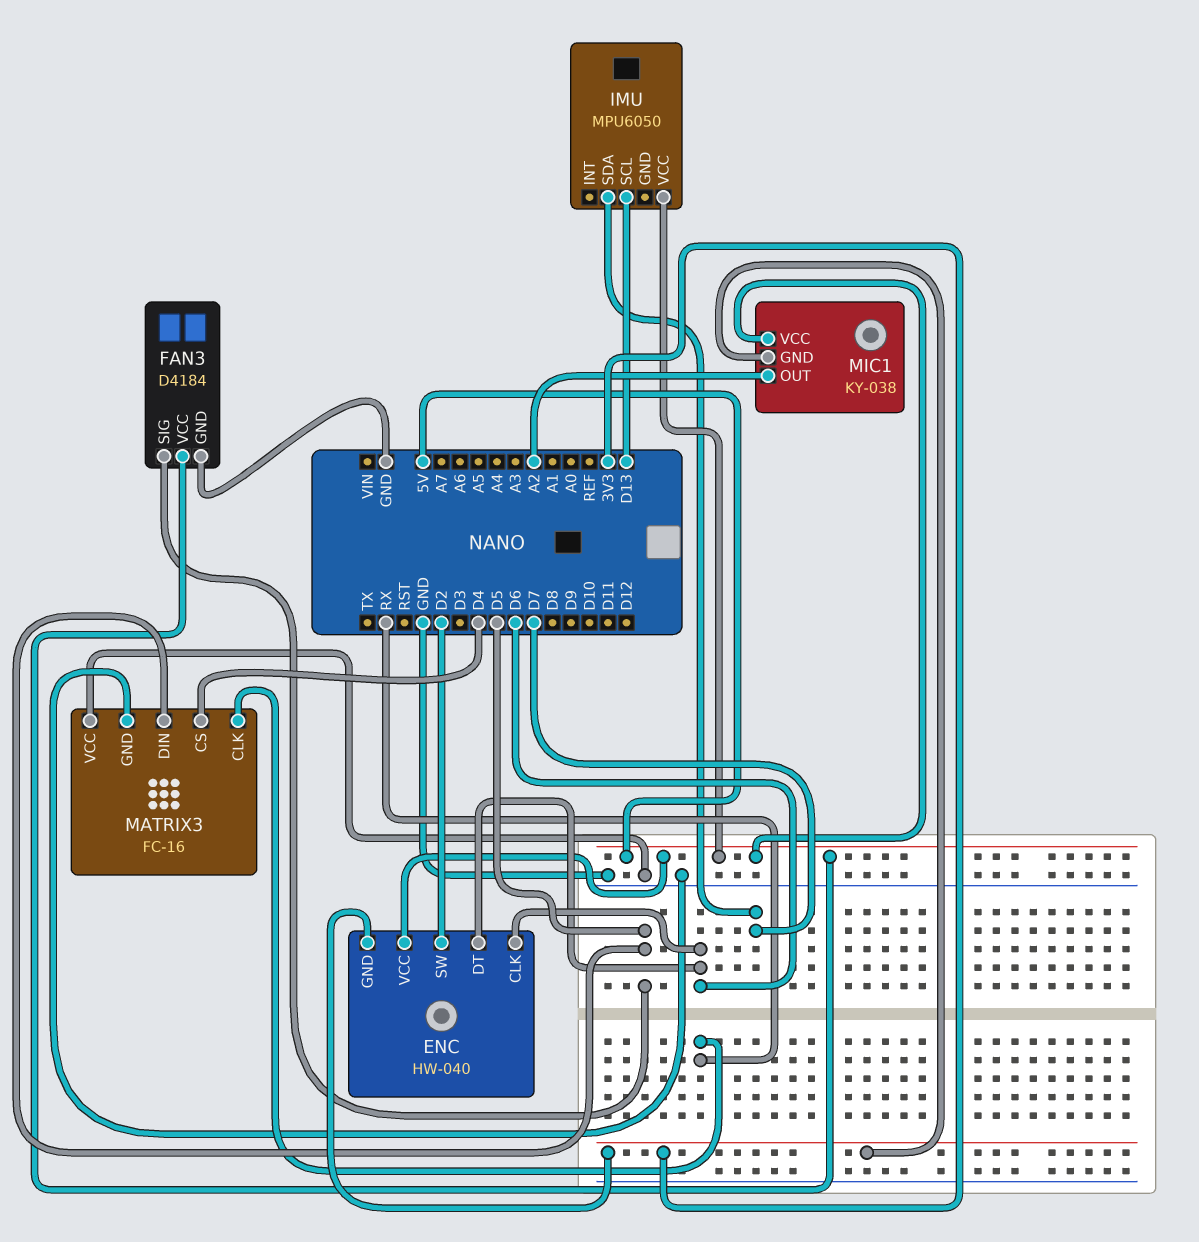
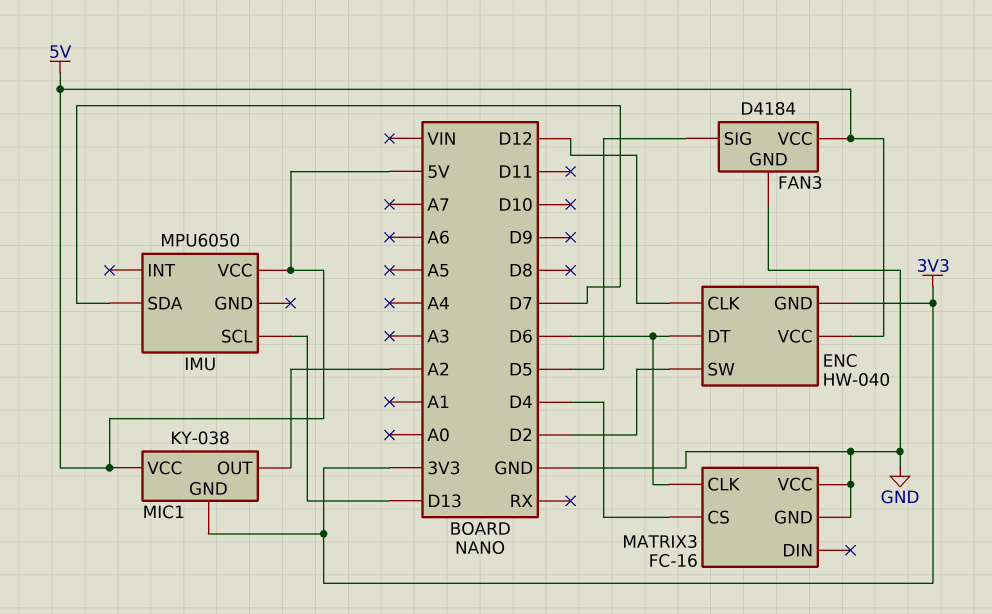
ENC pin CLK: D6 -> D12
MATRIX3 pin CLK: RX -> D6
MATRIX3 pin DIN: D5 -> none

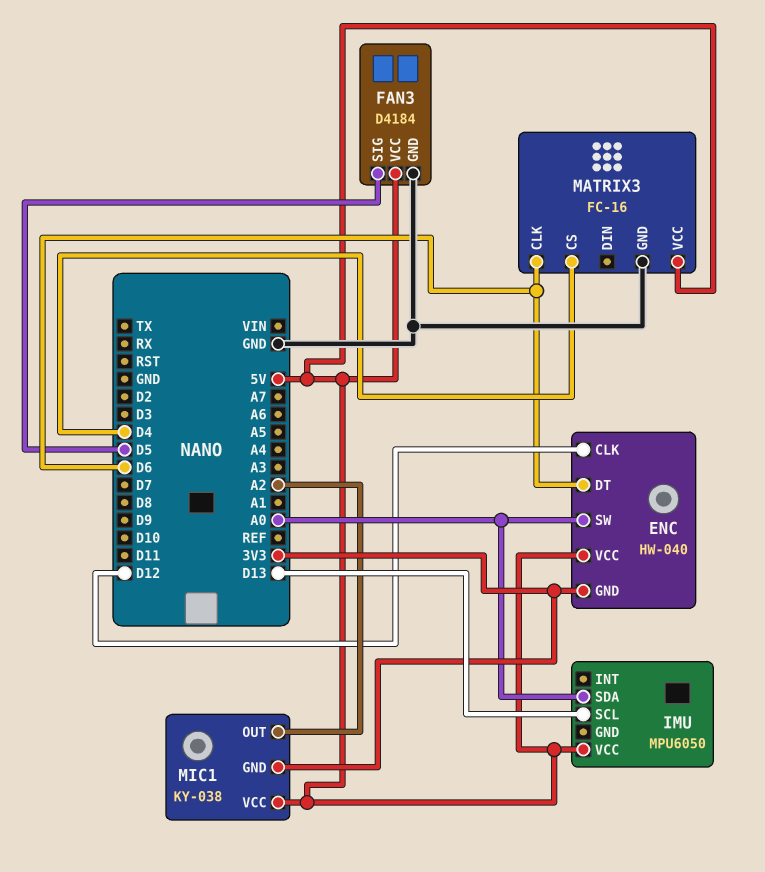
ENC pin SW: D2 -> A0
IMU pin SDA: D7 -> A0
MATRIX3 pin VCC: GND -> 5V

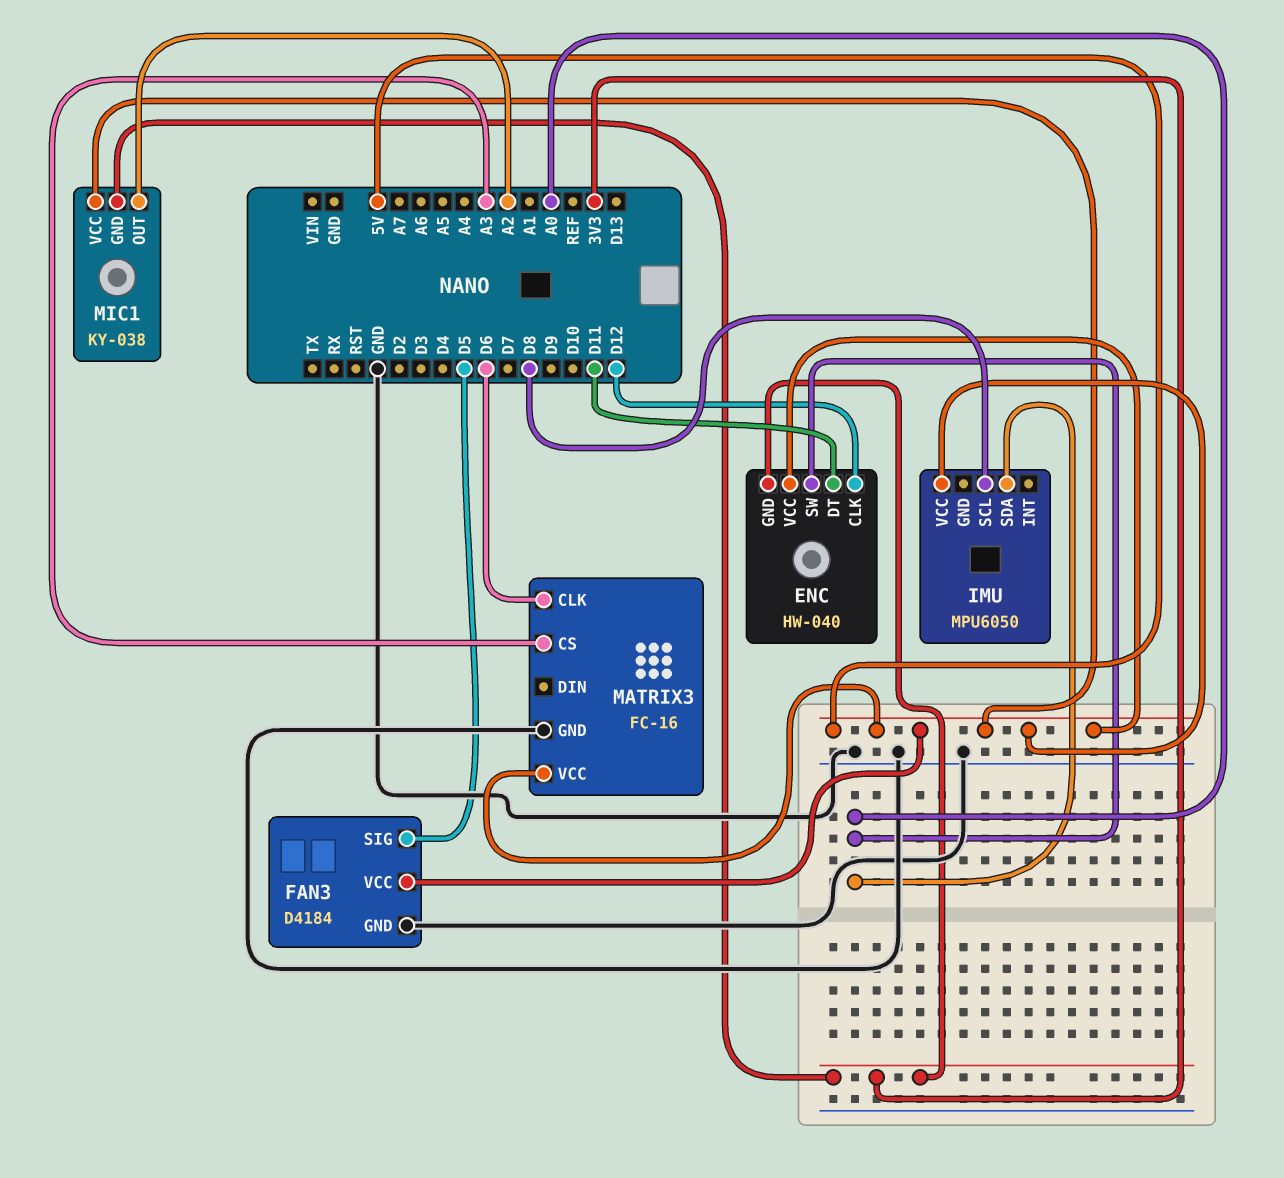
ENC pin DT: D6 -> D11
IMU pin SCL: D13 -> D8
MATRIX3 pin CS: D4 -> A3

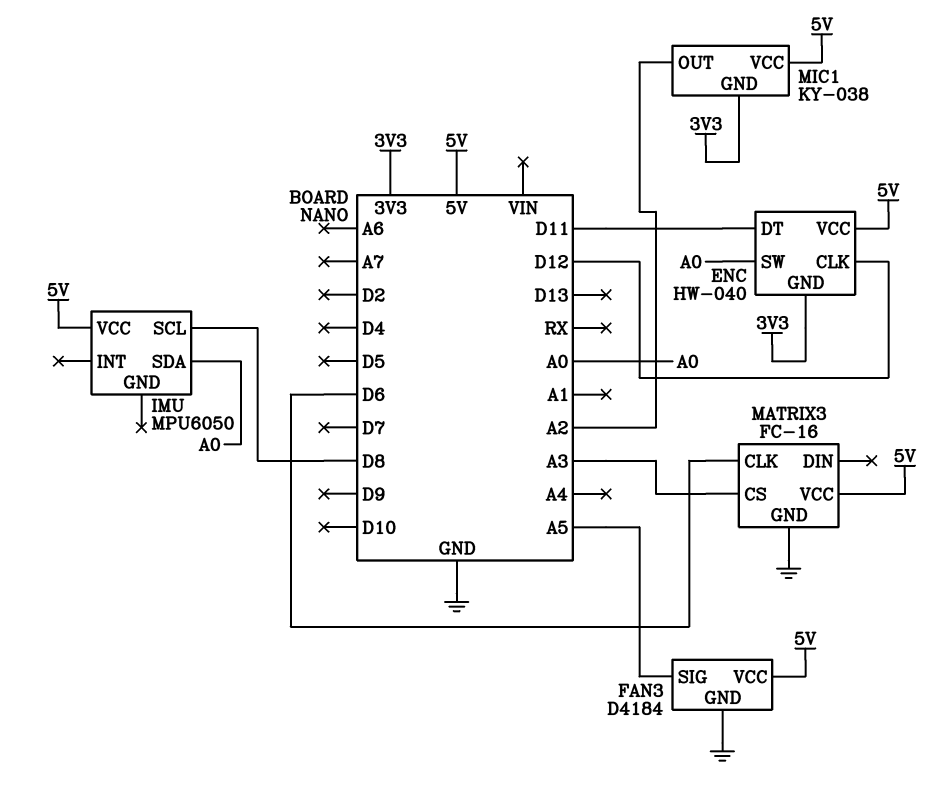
FAN3 pin SIG: D5 -> A5

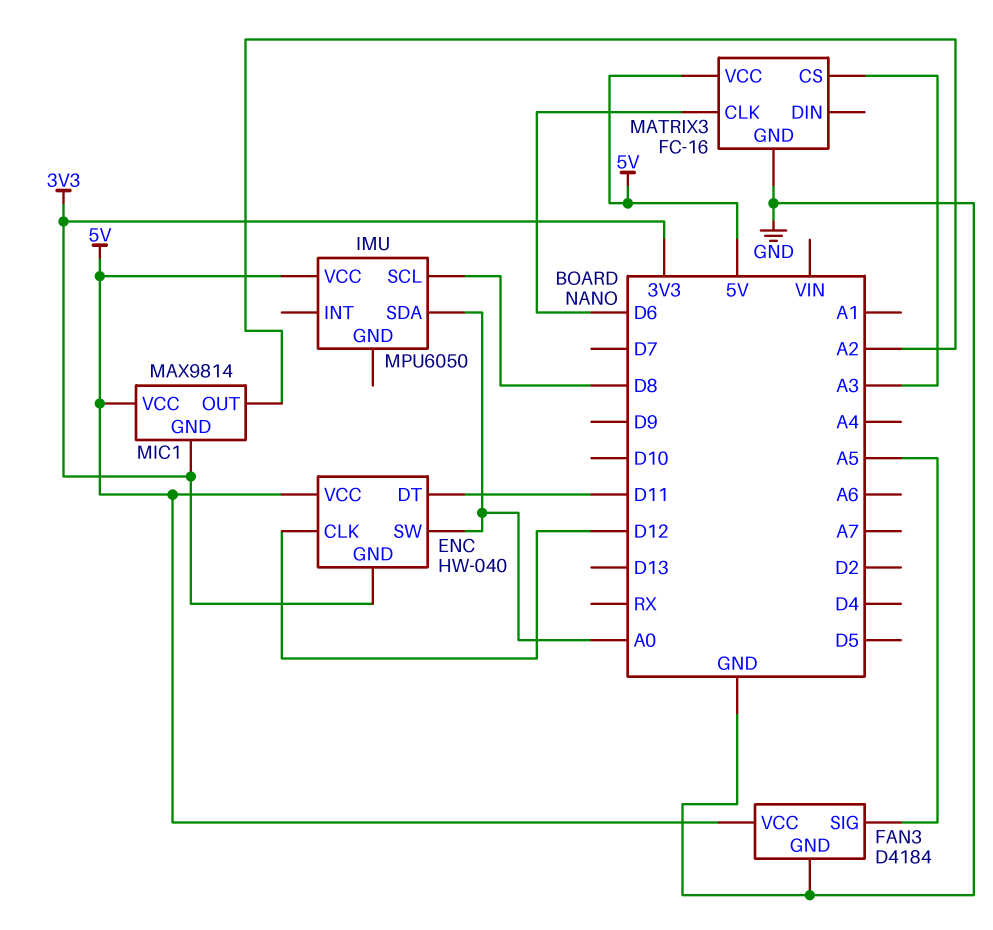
MIC1: KY-038 -> MAX9814

